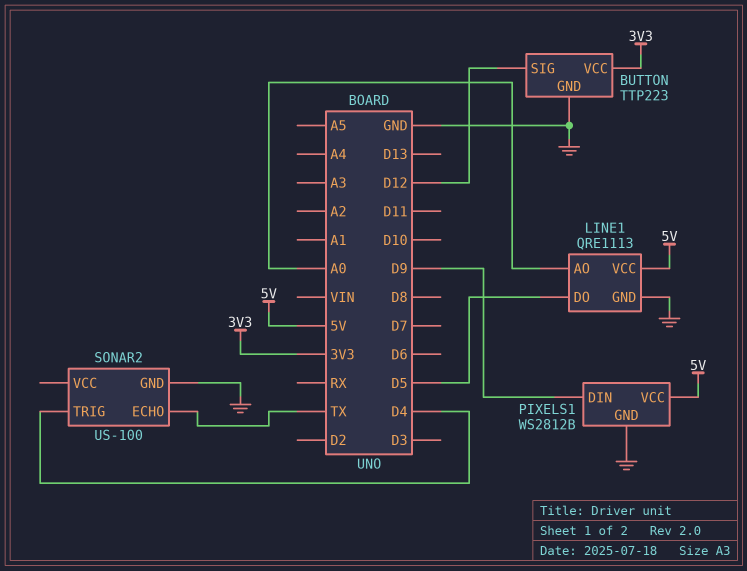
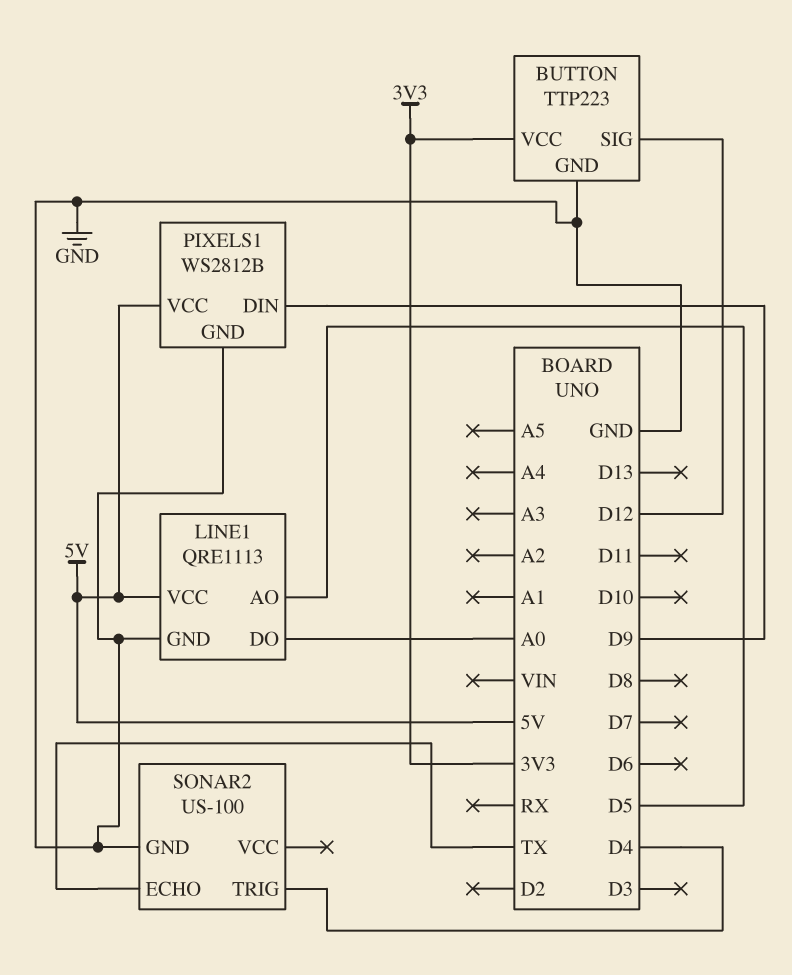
LINE1 pin AO: A0 -> D5
LINE1 pin DO: D5 -> A0

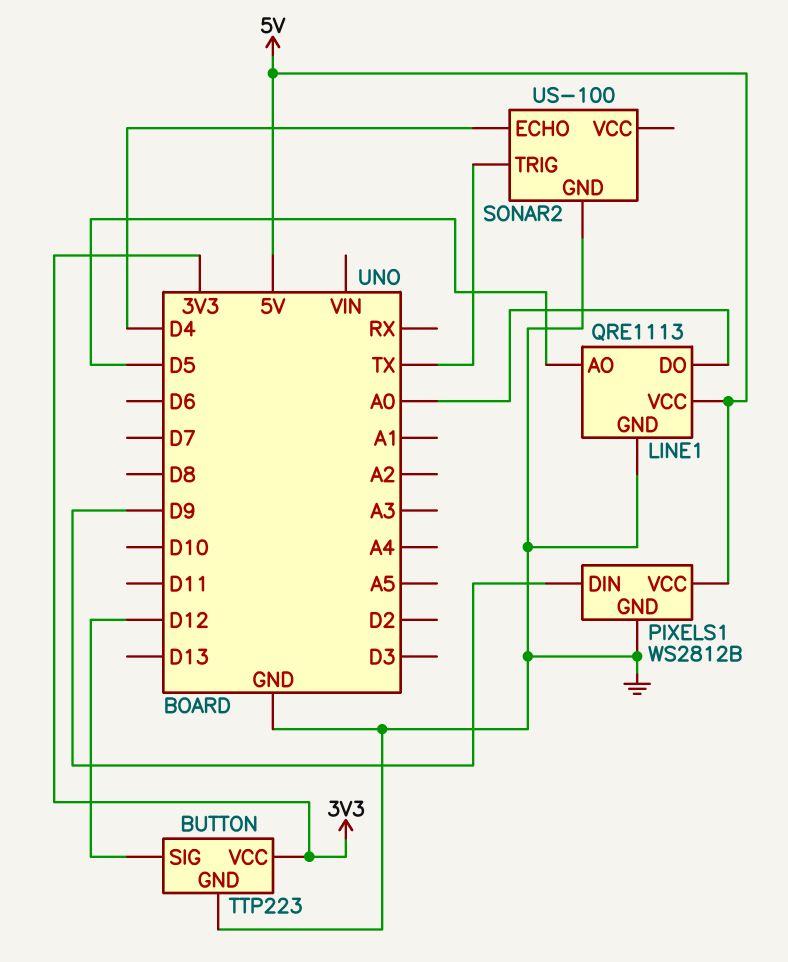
SONAR2 pin ECHO: TX -> D4
SONAR2 pin TRIG: D4 -> TX

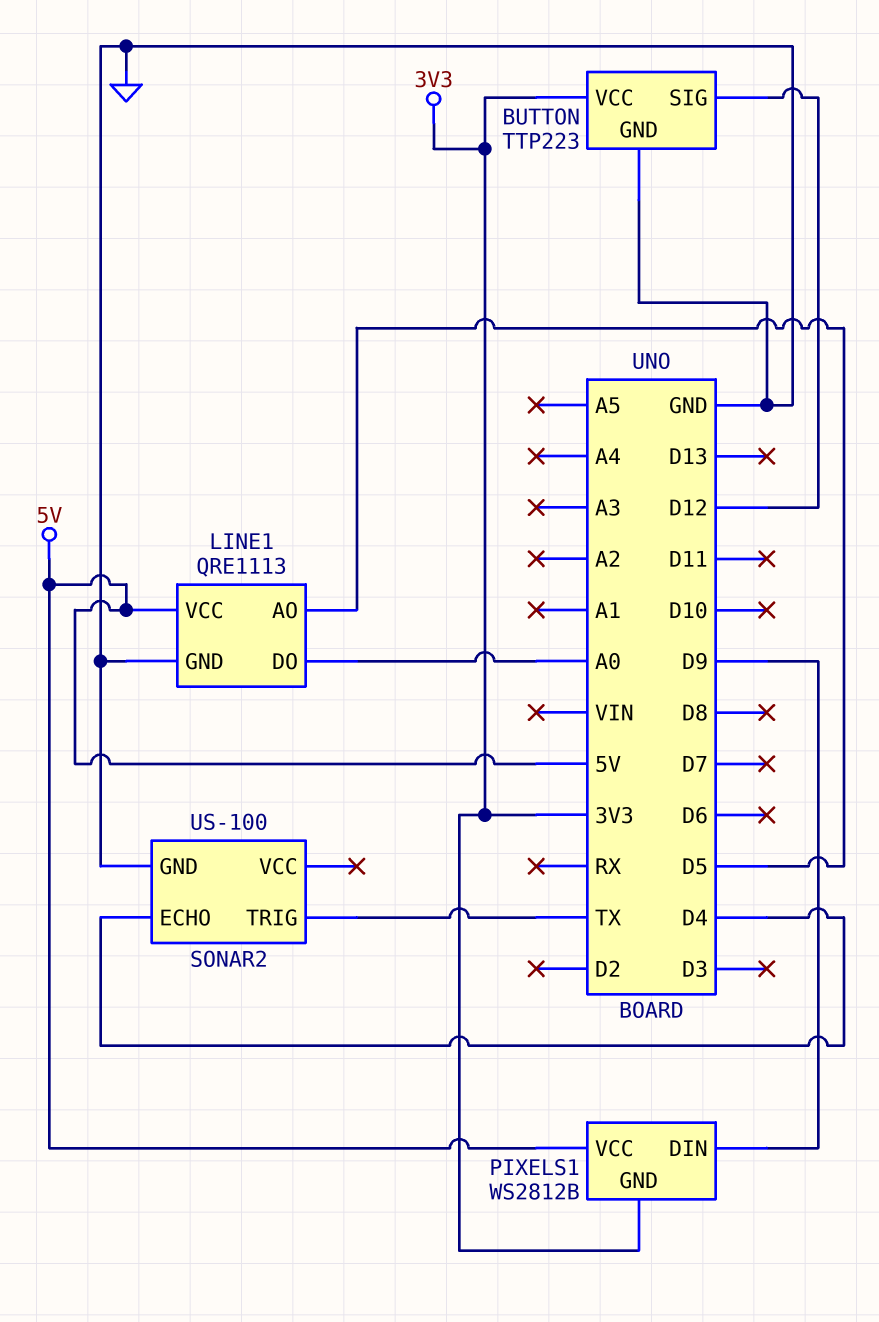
PIXELS1 pin GND: GND -> 3V3

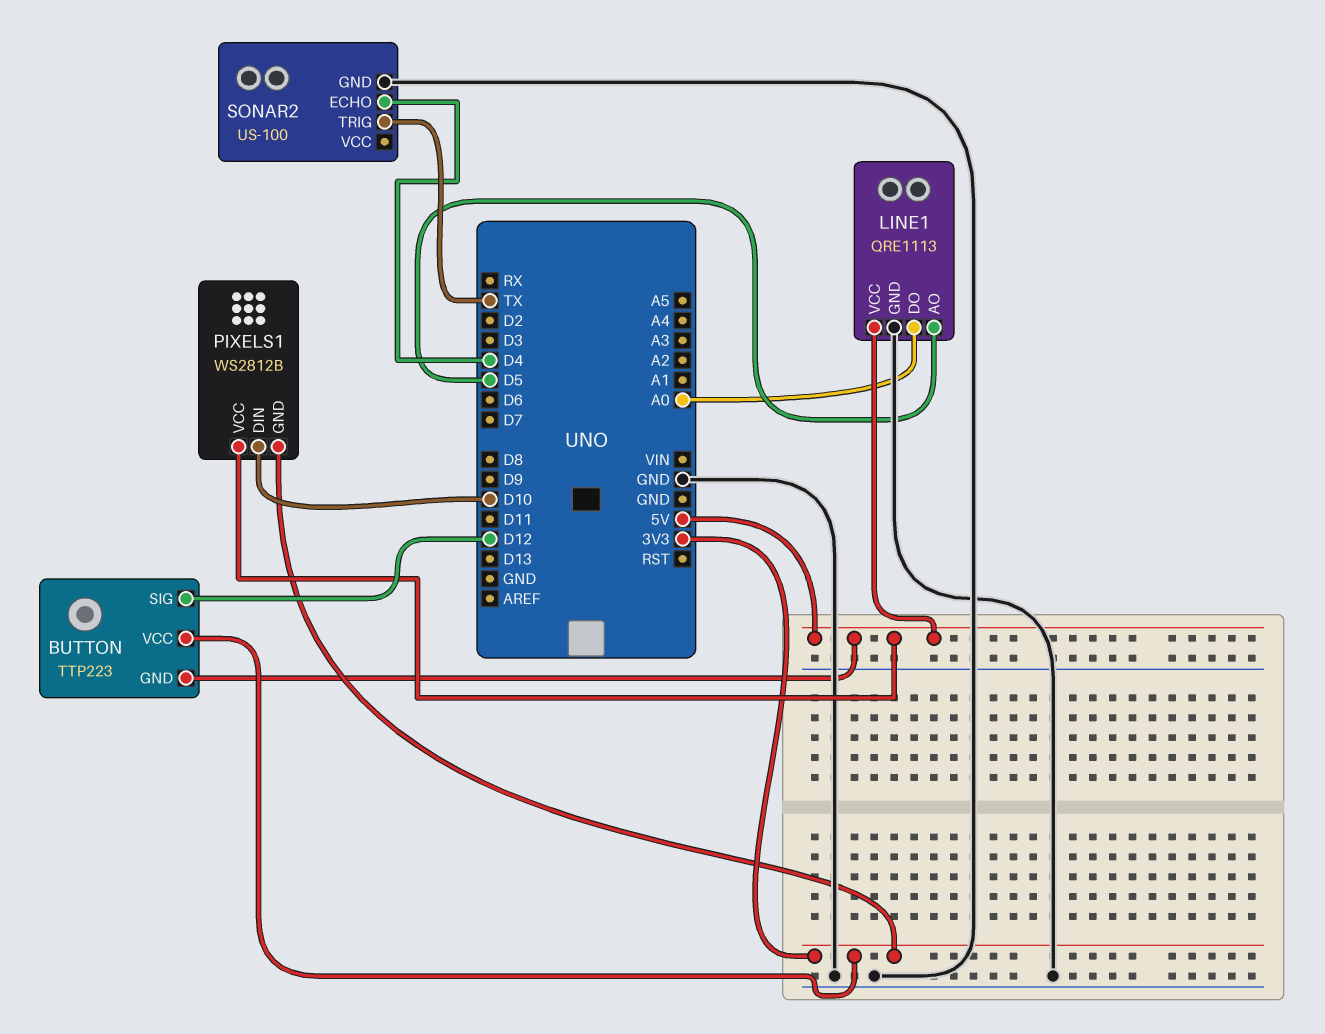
BUTTON pin GND: GND -> 5V
PIXELS1 pin DIN: D9 -> D10

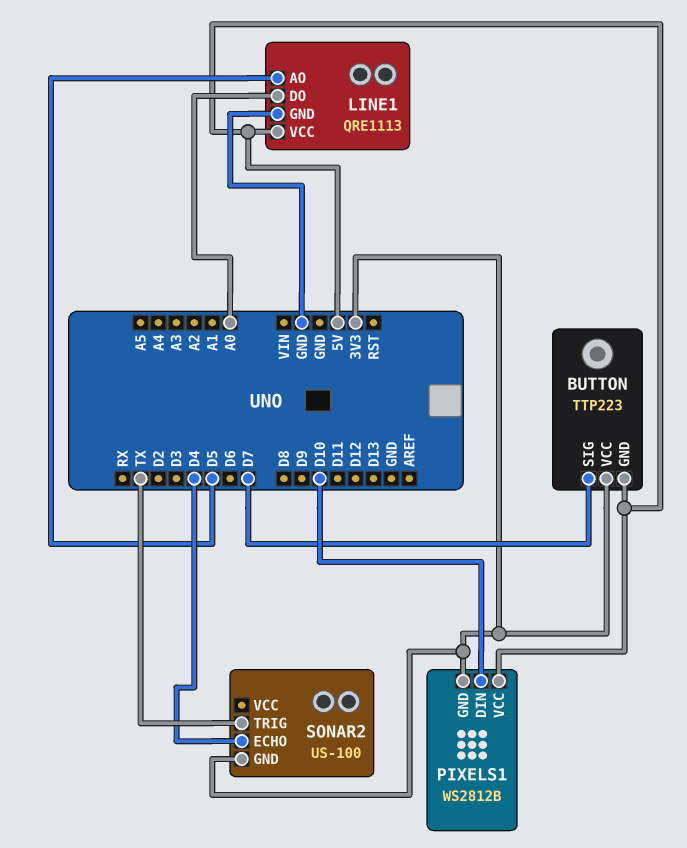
BUTTON pin SIG: D12 -> D7
SONAR2 pin GND: GND -> 3V3

